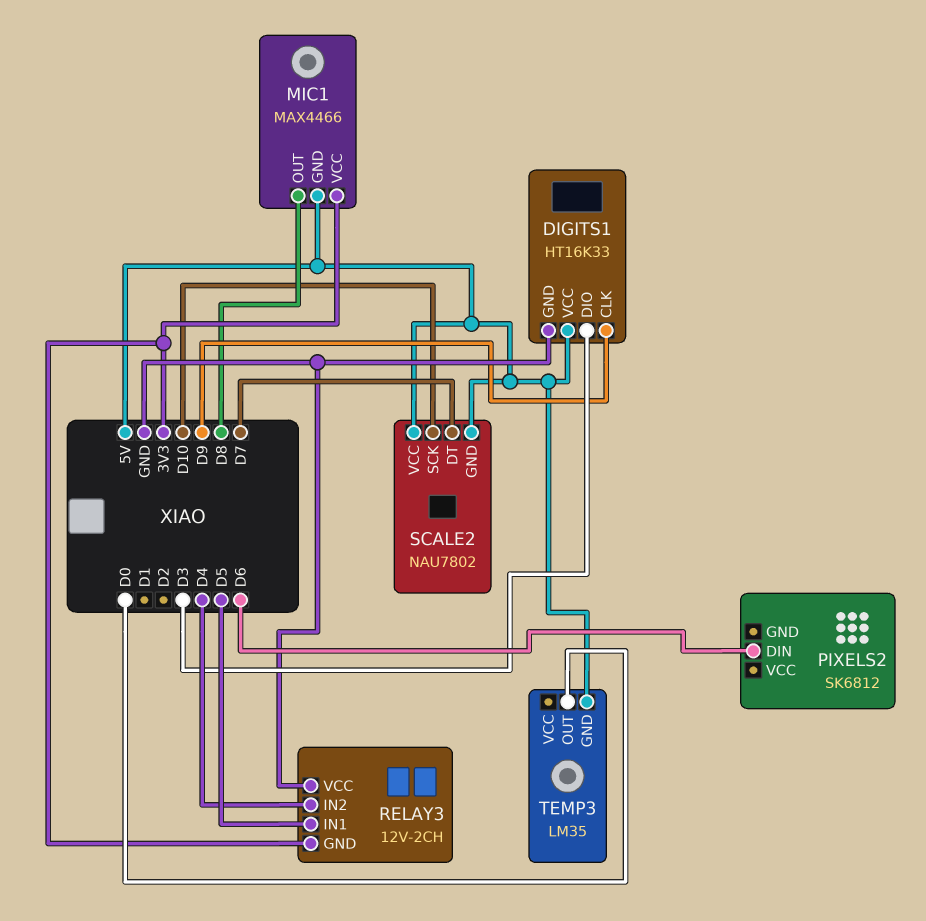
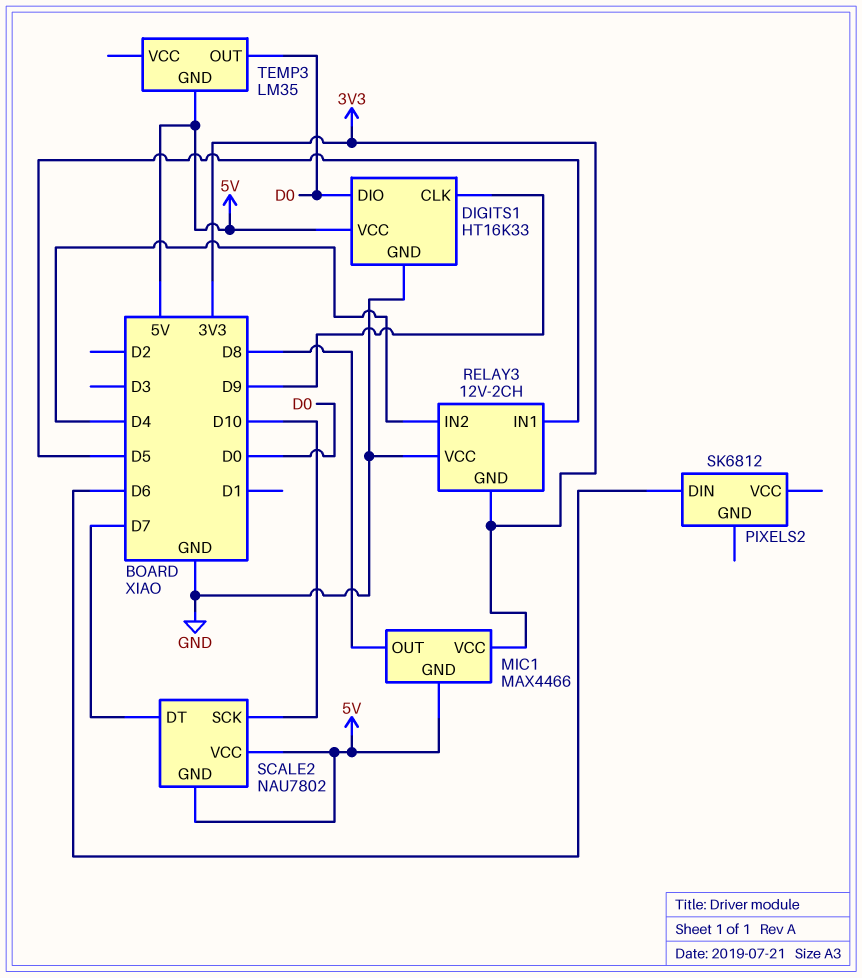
DIGITS1 pin DIO: D3 -> D0

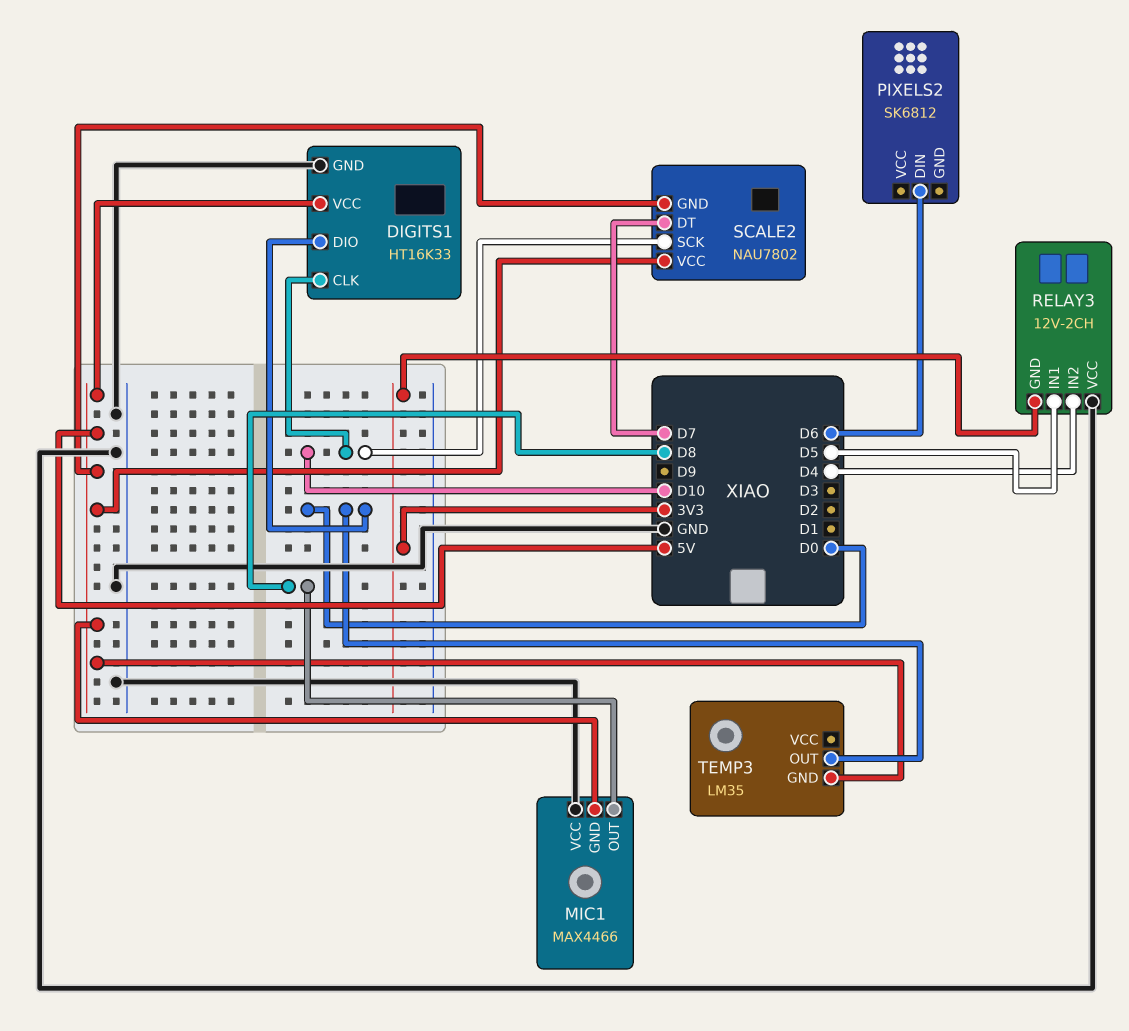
DIGITS1 pin CLK: D9 -> D10
MIC1 pin VCC: 3V3 -> GND

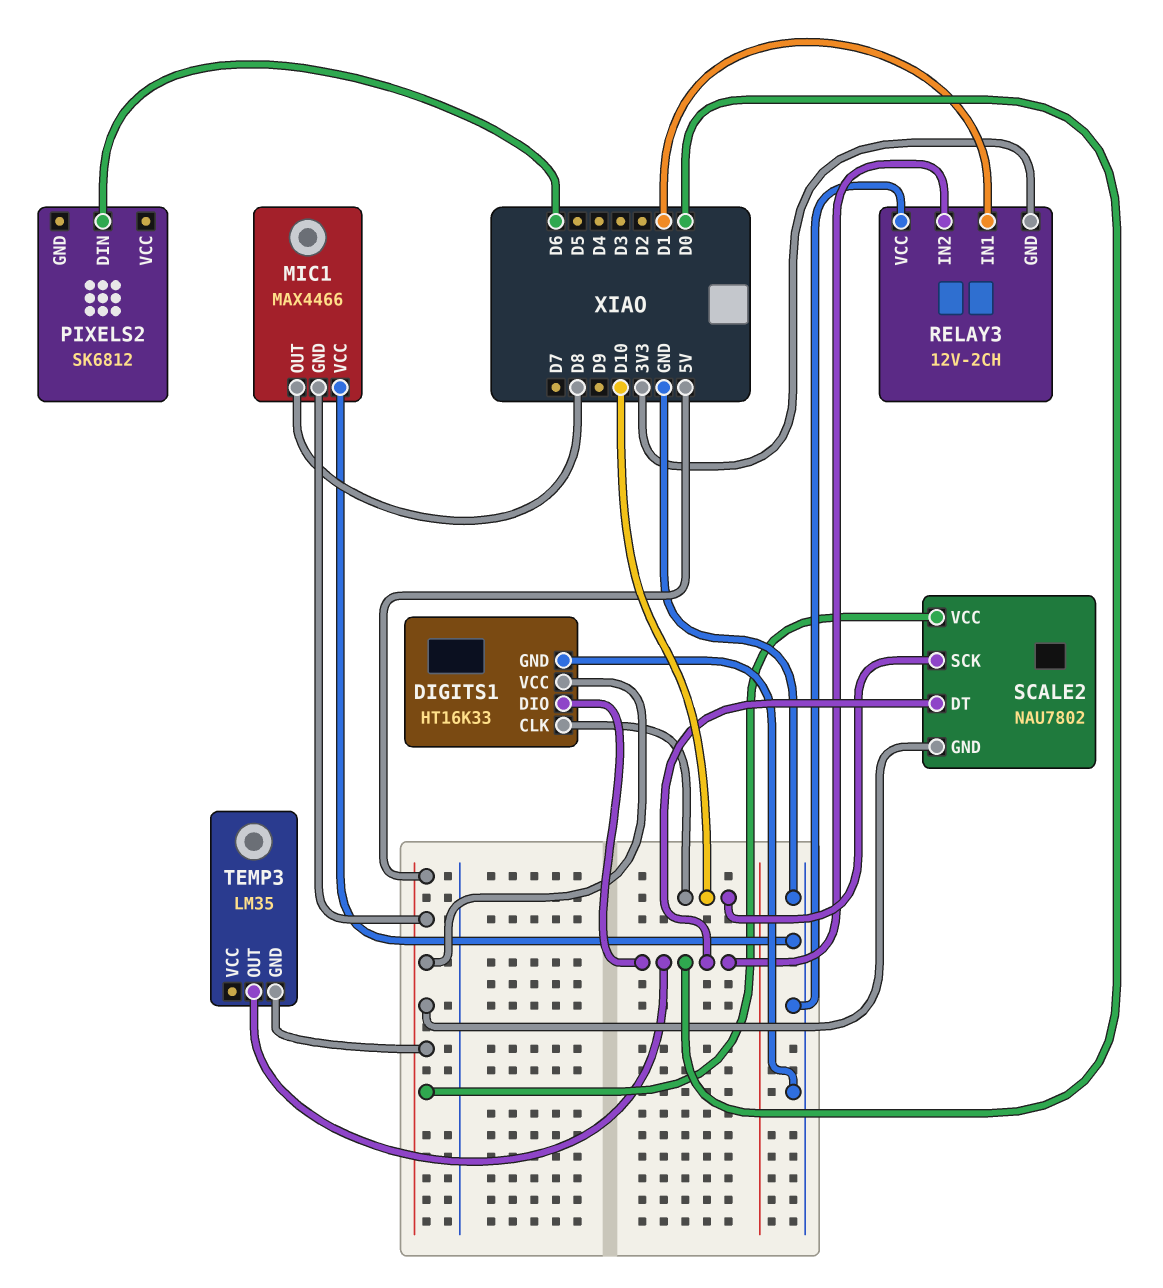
RELAY3 pin IN1: D5 -> D1
RELAY3 pin IN2: D4 -> D0
SCALE2 pin DT: D7 -> D0

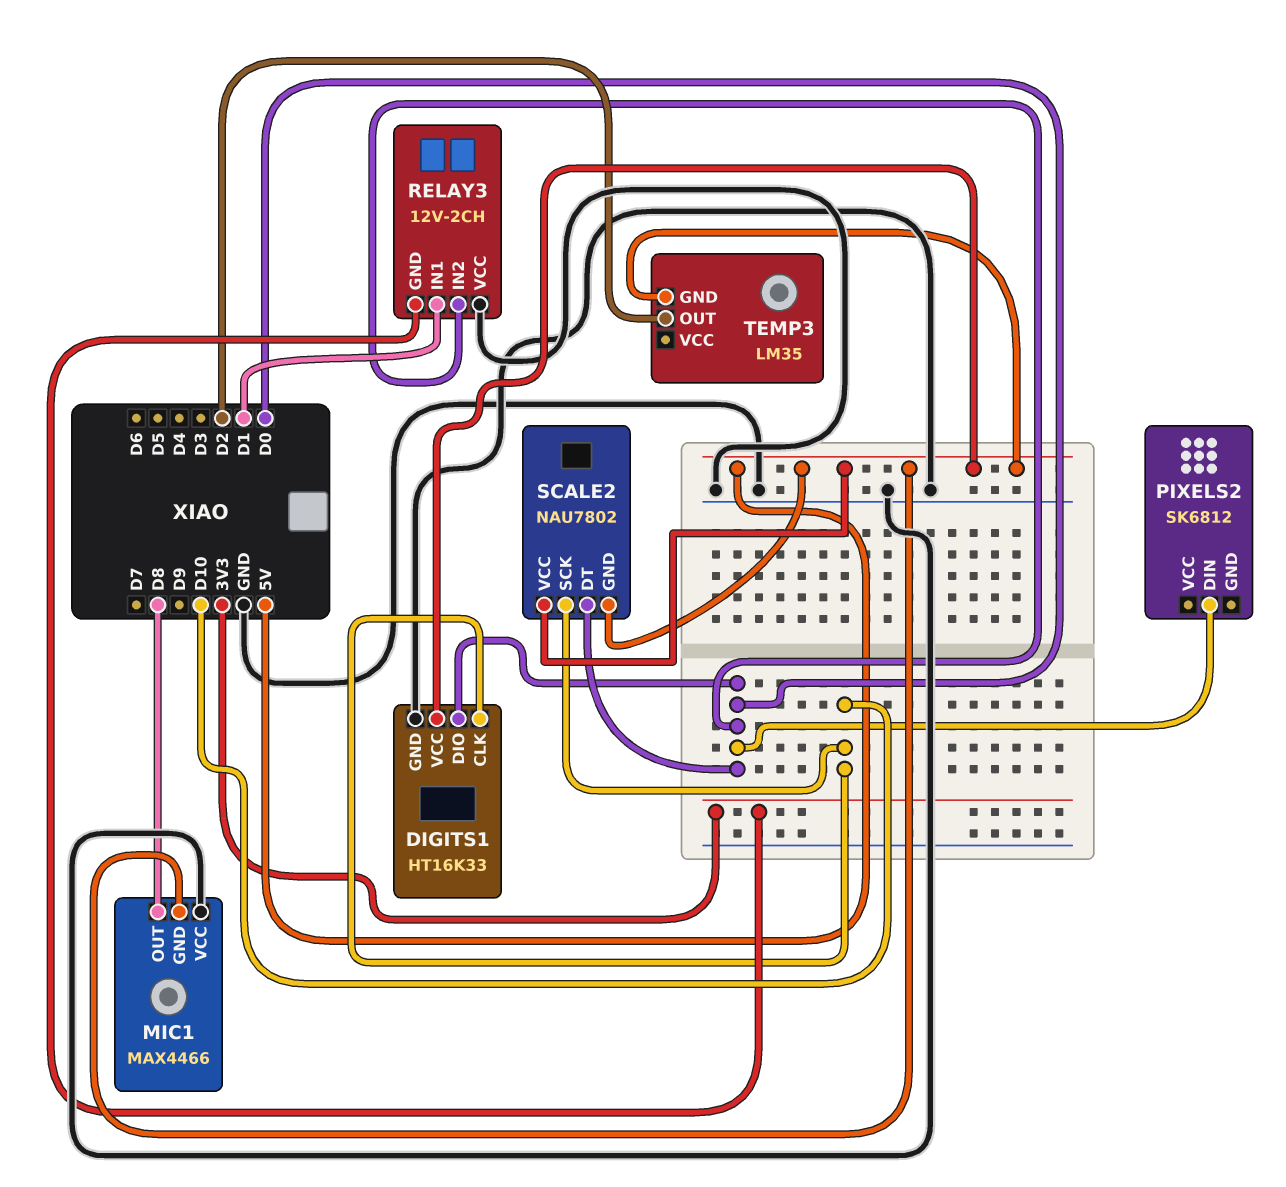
PIXELS2 pin DIN: D6 -> D0
TEMP3 pin OUT: D0 -> D2

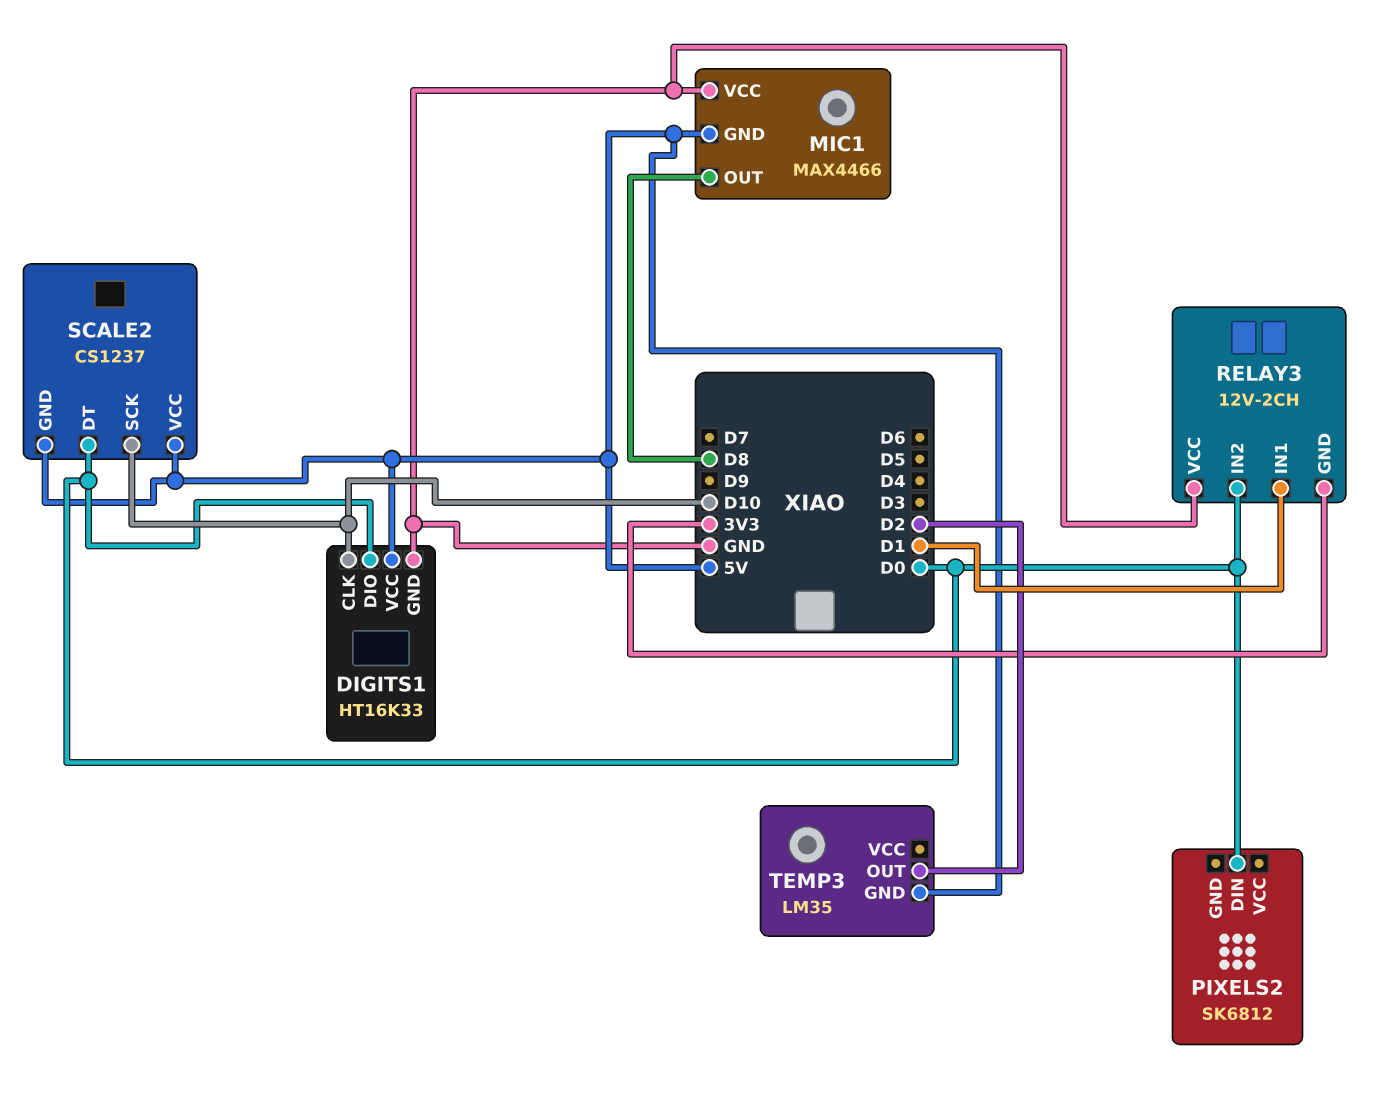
SCALE2: NAU7802 -> CS1237

